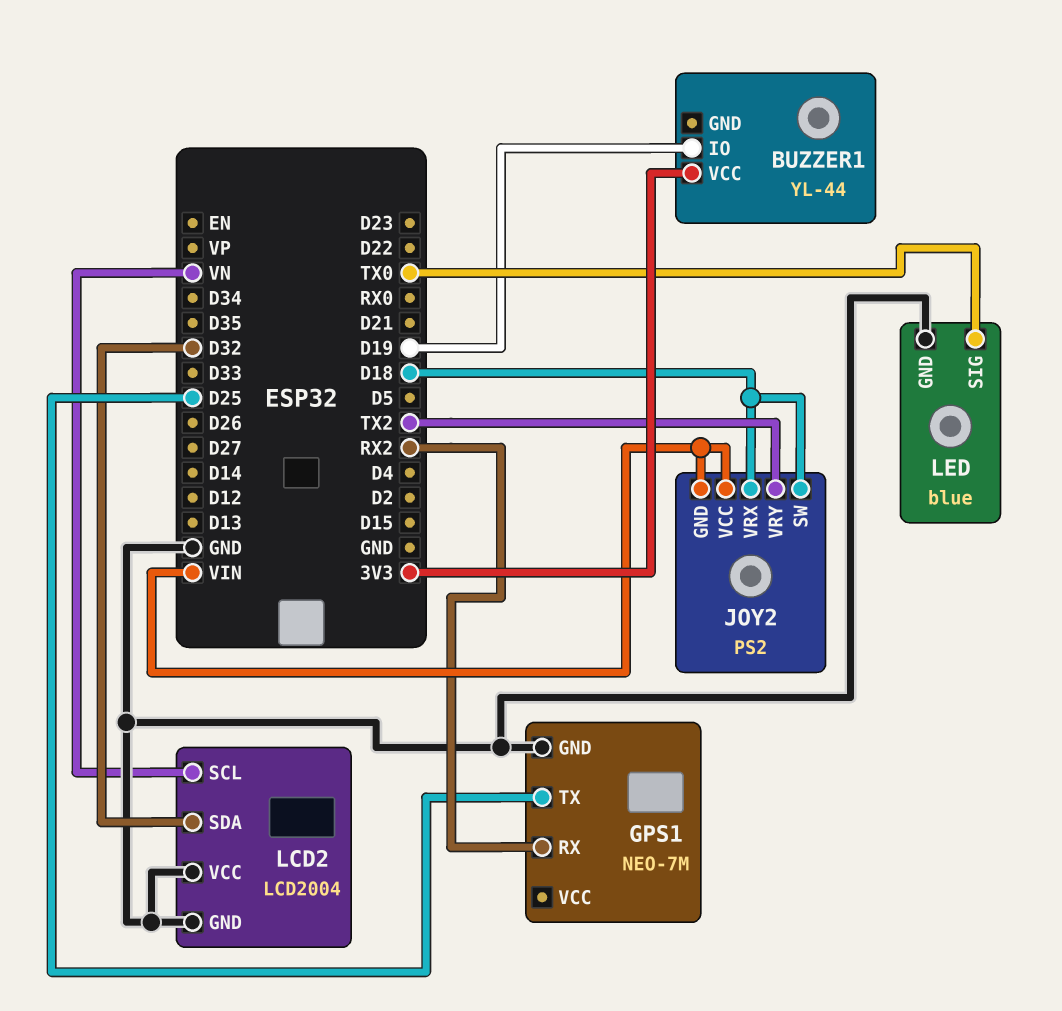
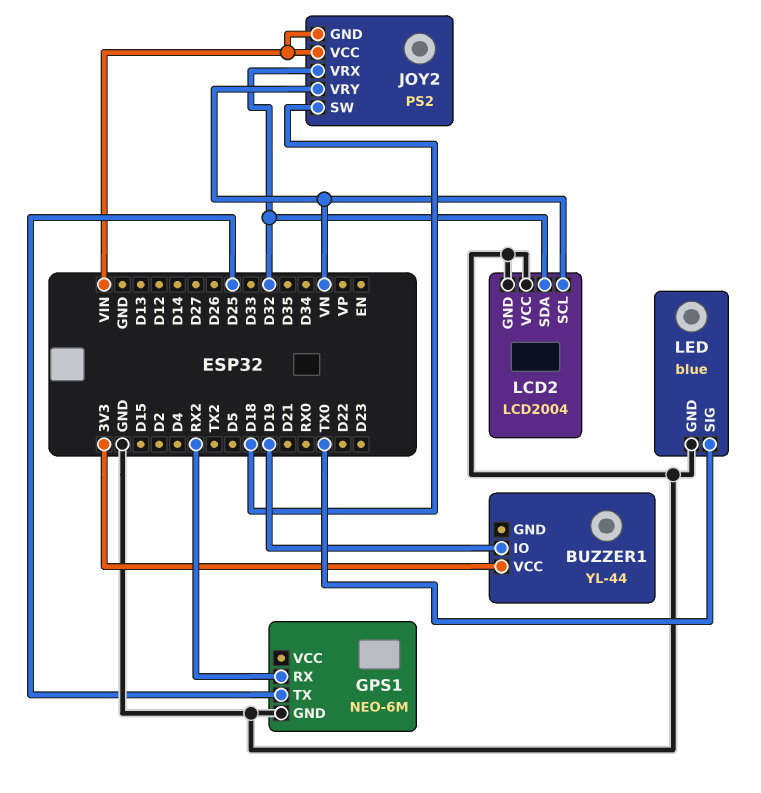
GPS1: NEO-7M -> NEO-6M
JOY2 pin VRX: D18 -> D32
JOY2 pin VRY: TX2 -> VN

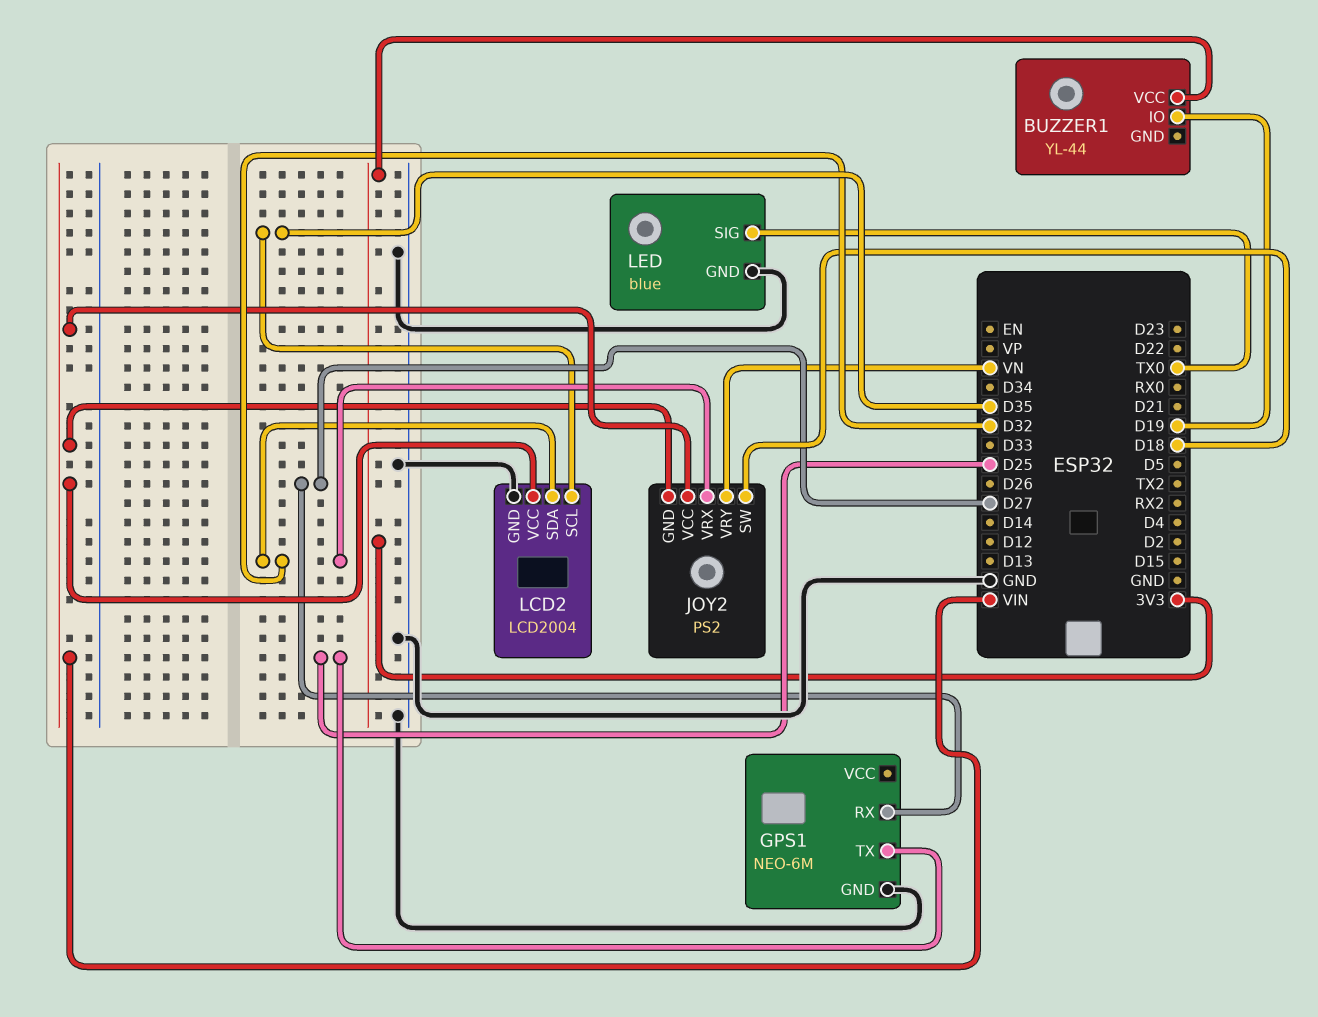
GPS1 pin RX: RX2 -> D27
LCD2 pin SCL: VN -> D35
LCD2 pin VCC: GND -> VIN

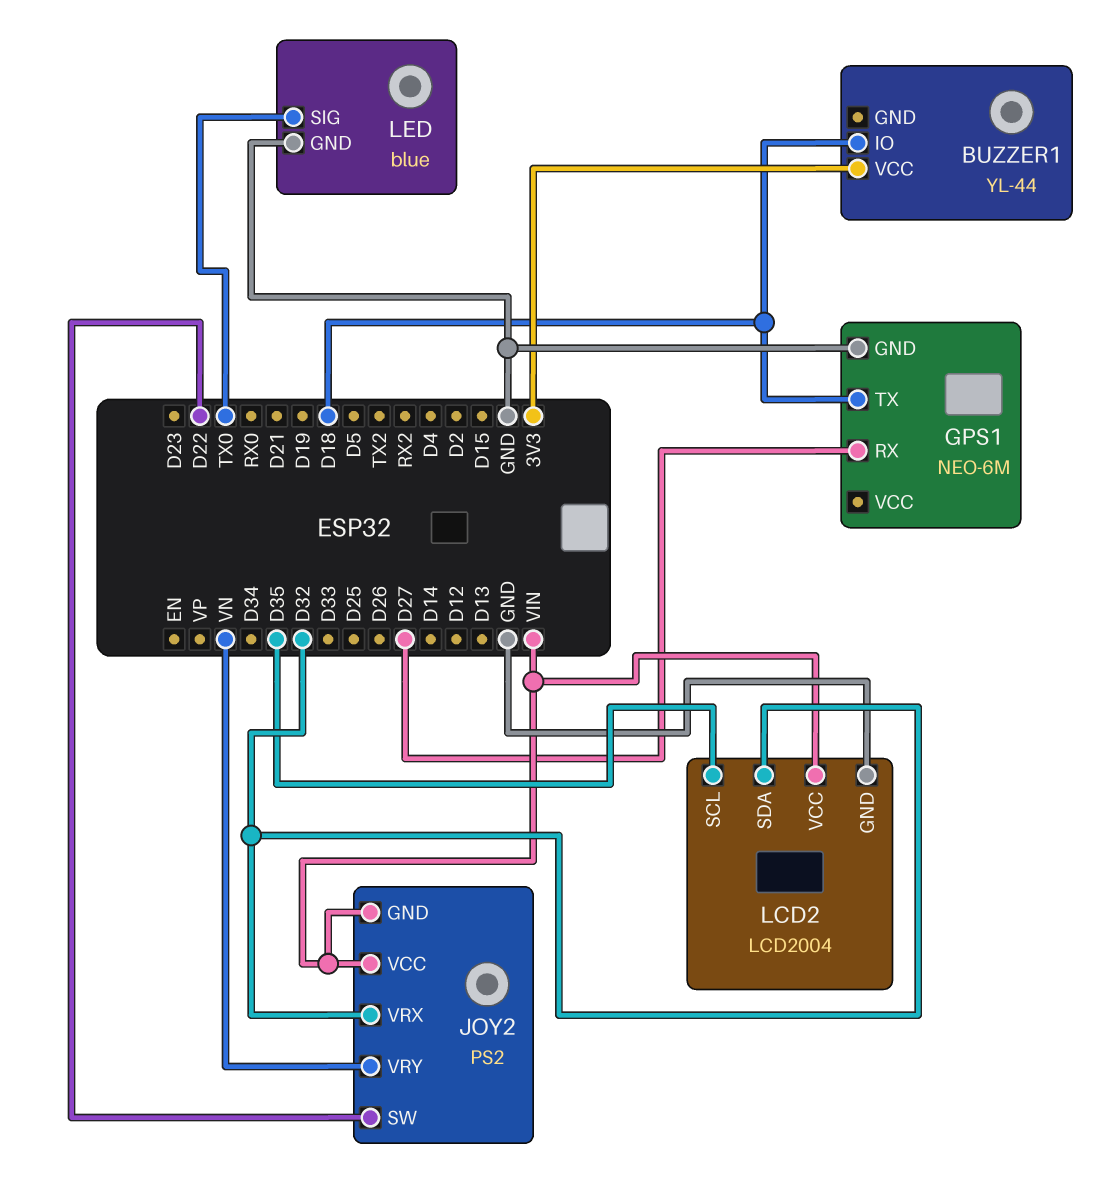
BUZZER1 pin IO: D19 -> D18
GPS1 pin TX: D25 -> D18
JOY2 pin SW: D18 -> D22

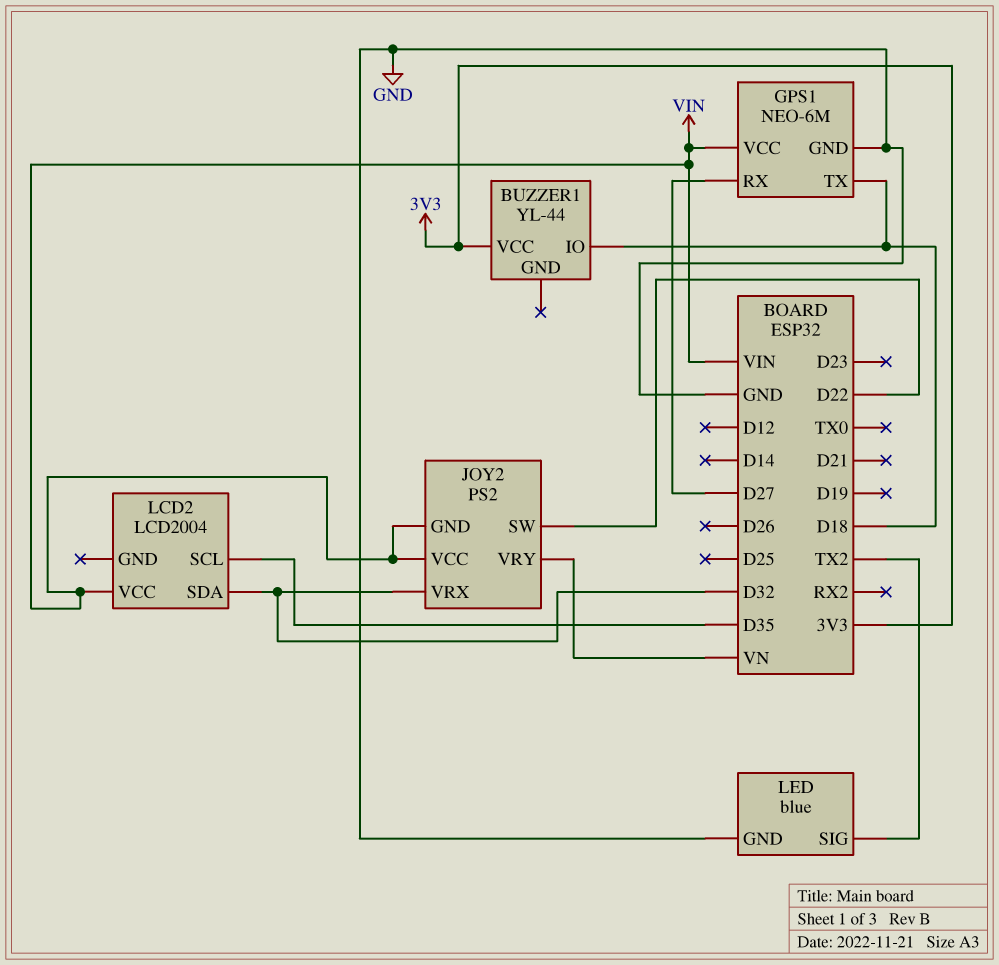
GPS1 pin VCC: none -> VIN
LCD2 pin GND: GND -> none
LED pin SIG: TX0 -> TX2

